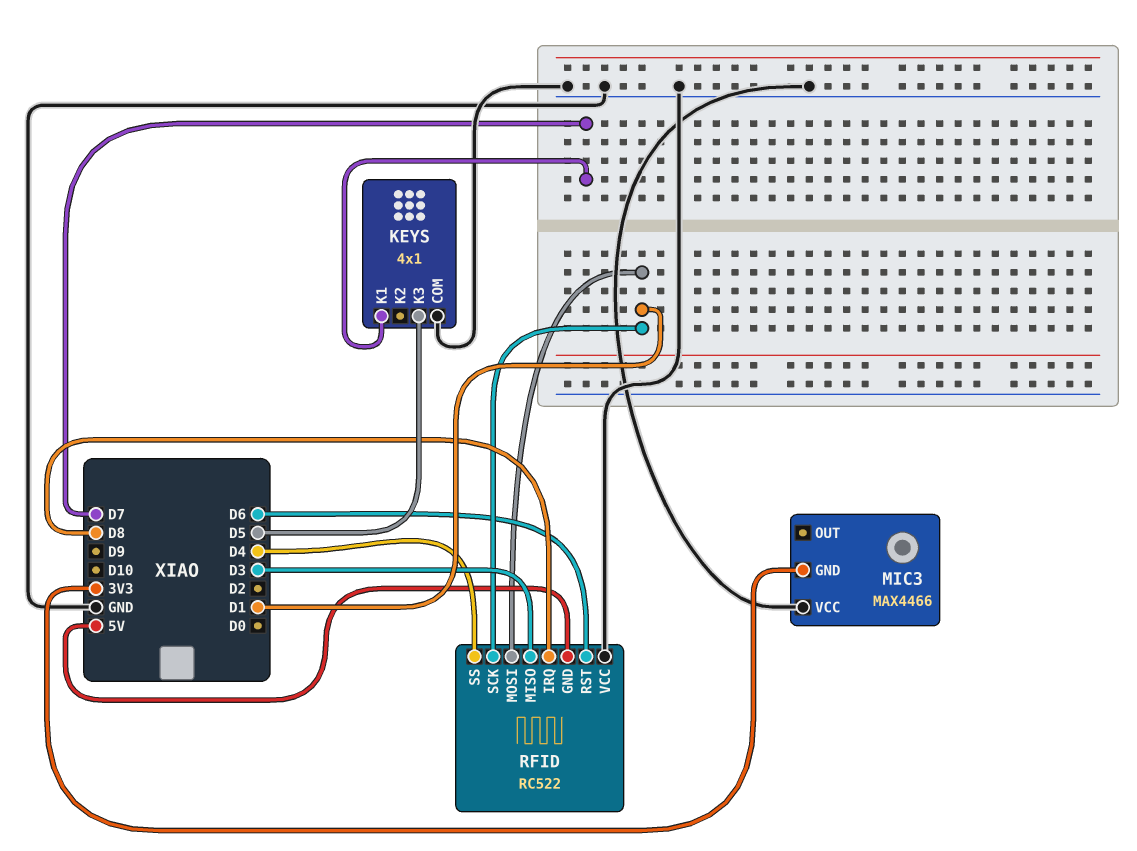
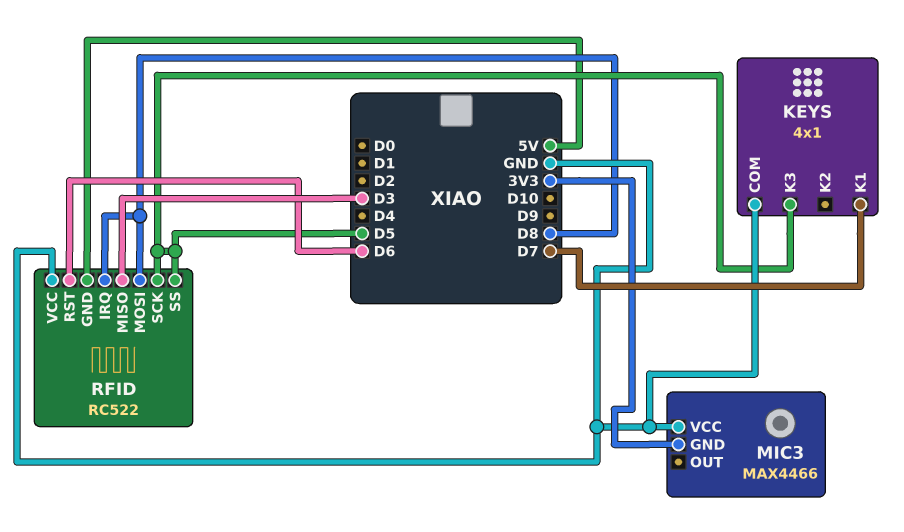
RFID pin MOSI: D1 -> D8
RFID pin SCK: D1 -> D5
RFID pin SS: D4 -> D5

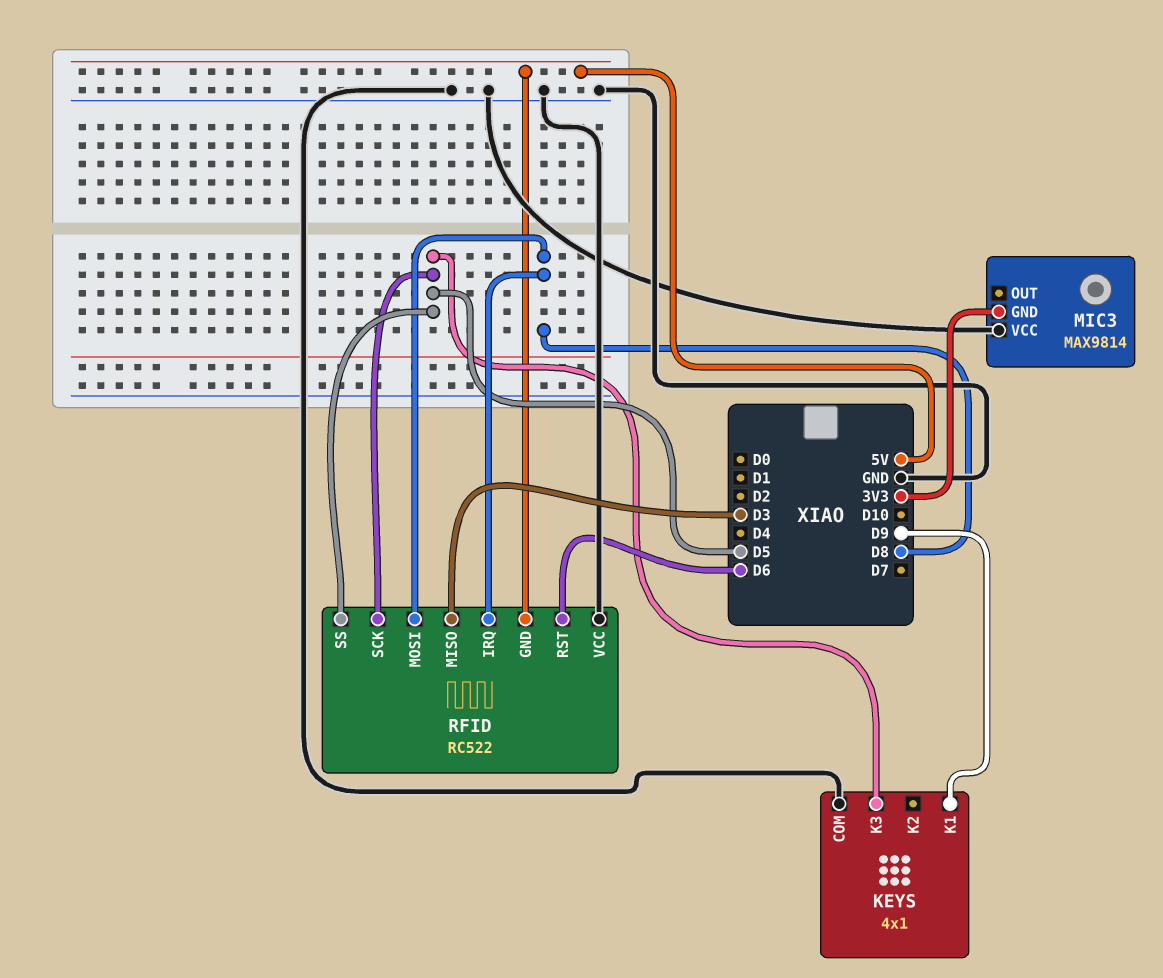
KEYS pin K1: D7 -> D9
MIC3: MAX4466 -> MAX9814

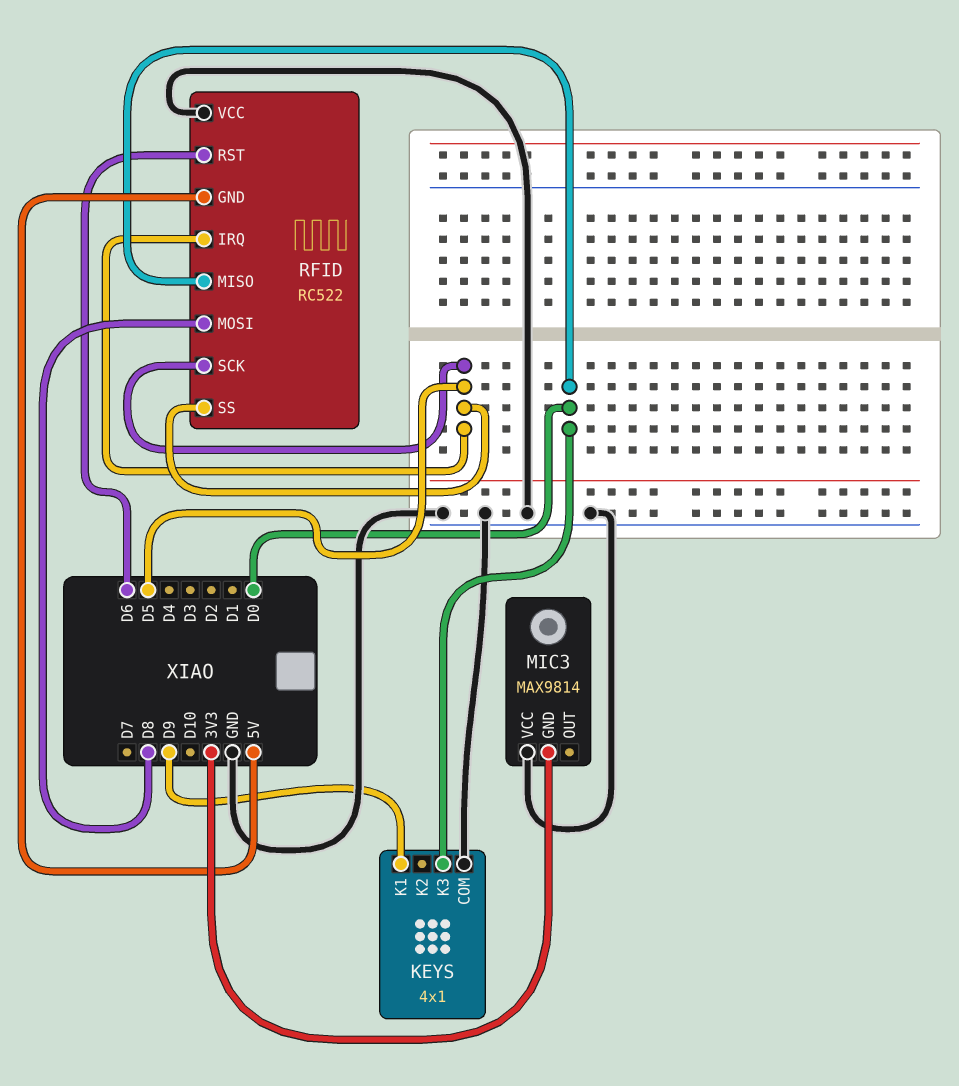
KEYS pin K3: D5 -> D0
RFID pin IRQ: D8 -> D5
RFID pin MISO: D3 -> D0

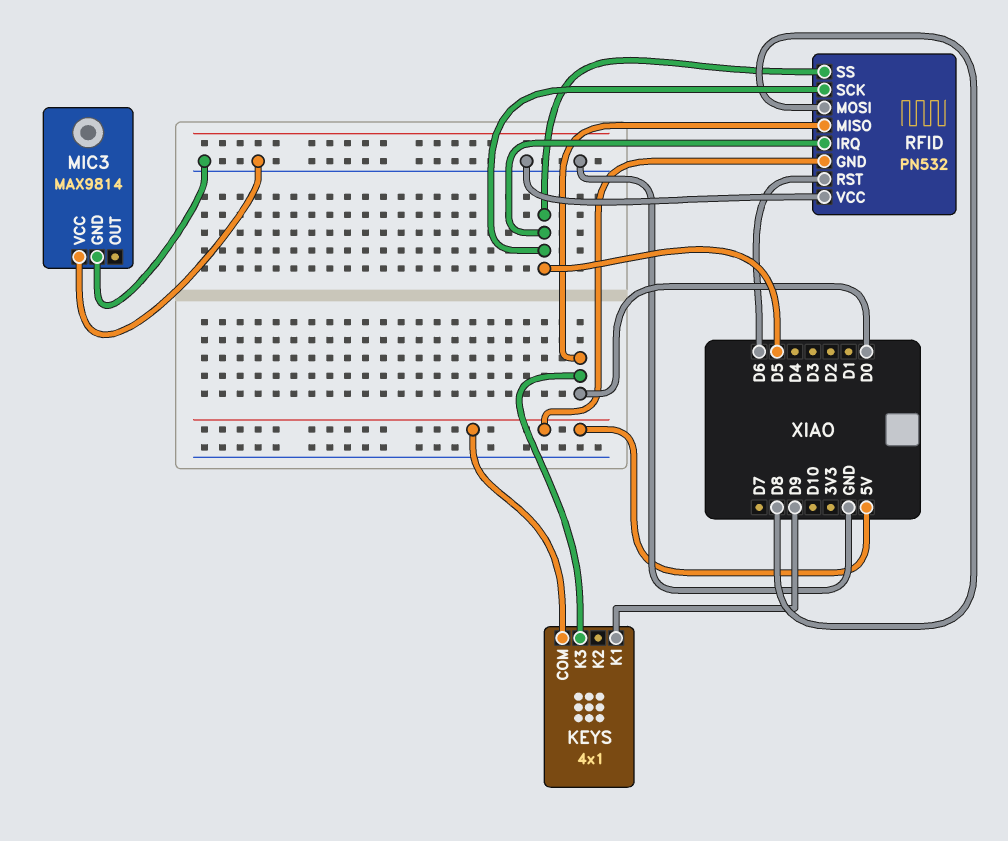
KEYS pin COM: GND -> 5V
MIC3 pin GND: 3V3 -> GND
RFID: RC522 -> PN532

